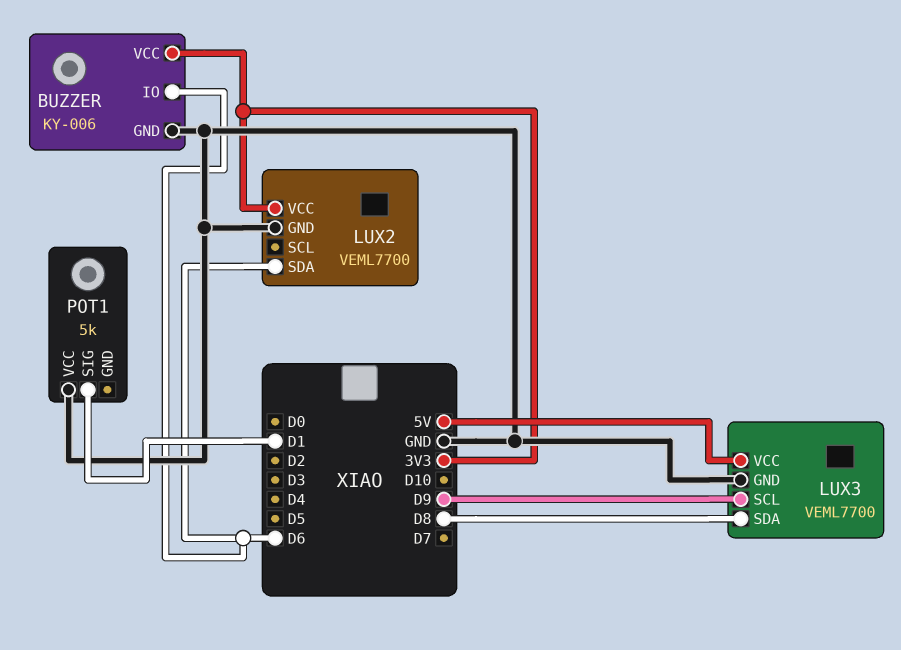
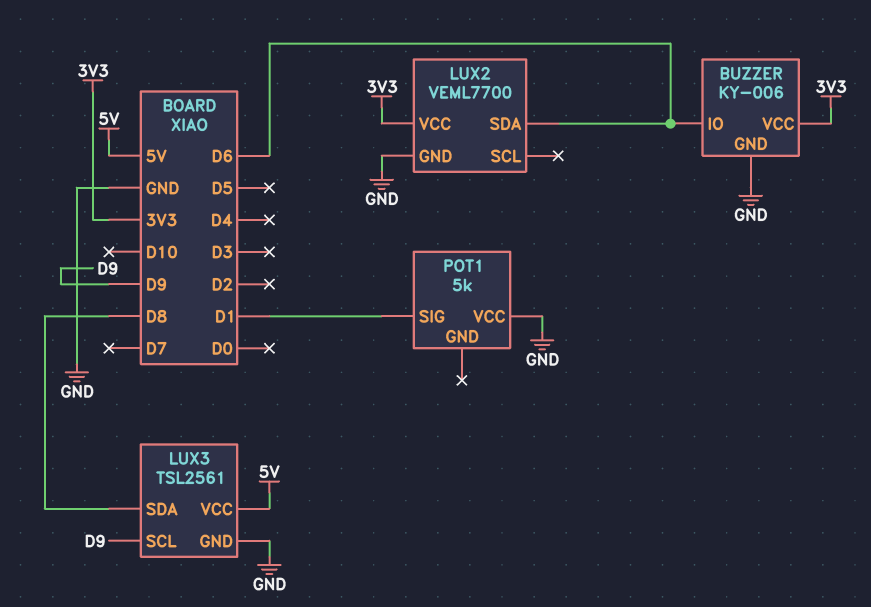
LUX3: VEML7700 -> TSL2561

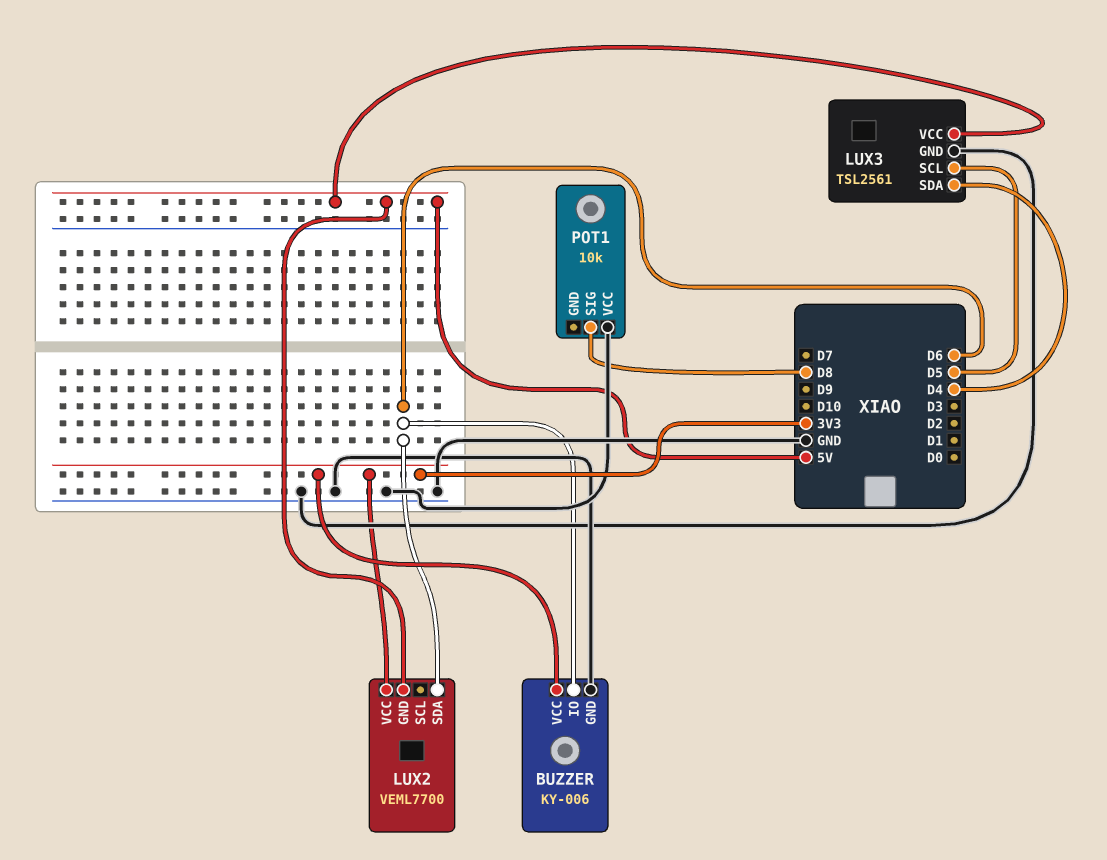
LUX2 pin GND: GND -> 5V
LUX3 pin SCL: D9 -> D5
LUX3 pin SDA: D8 -> D4
POT1: 5k -> 10k
POT1 pin SIG: D1 -> D8

